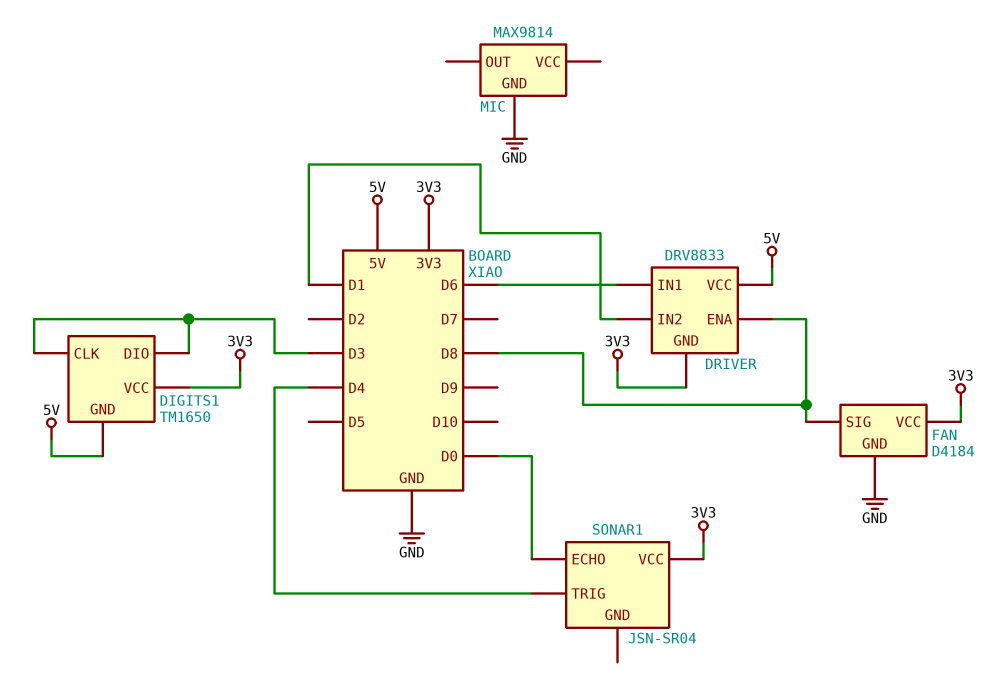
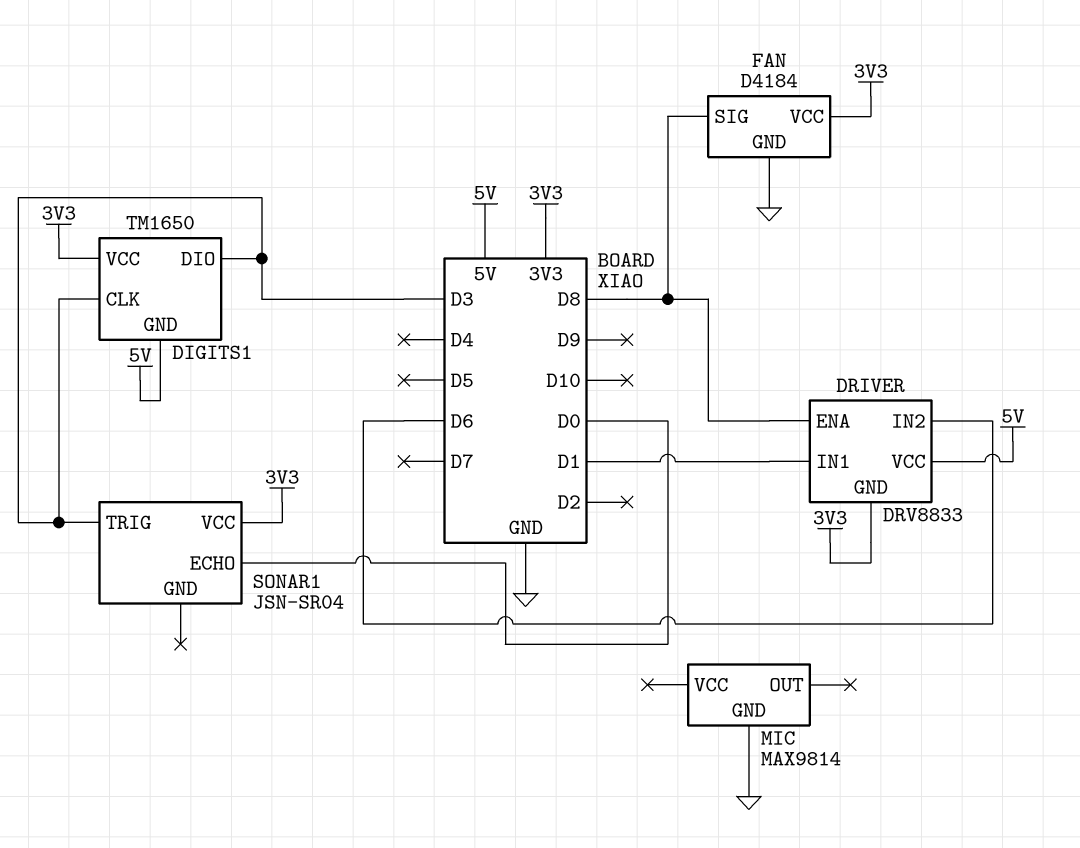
DRIVER pin IN1: D6 -> D1
DRIVER pin IN2: D1 -> D6
SONAR1 pin TRIG: D4 -> D3

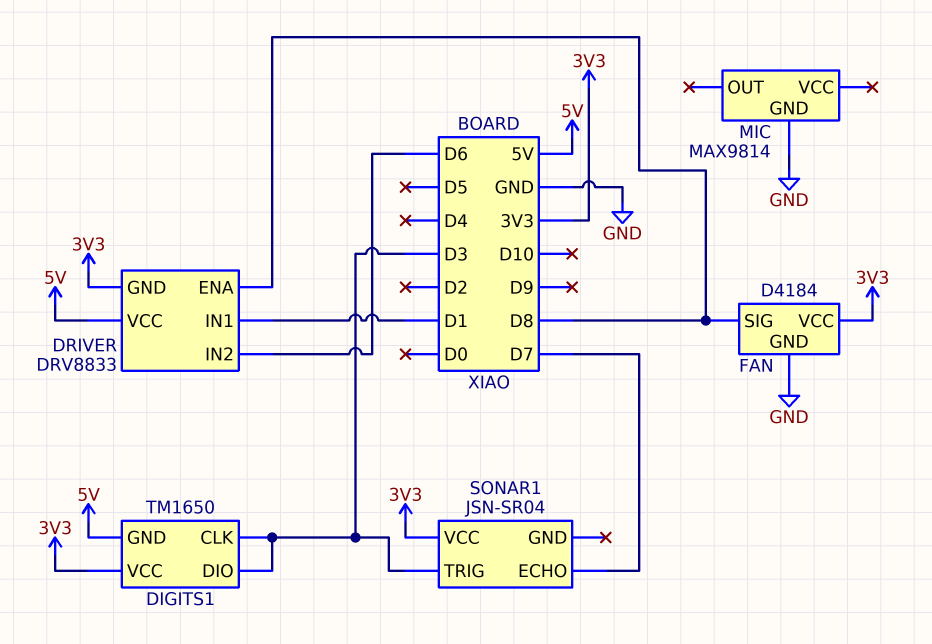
SONAR1 pin ECHO: D0 -> D7

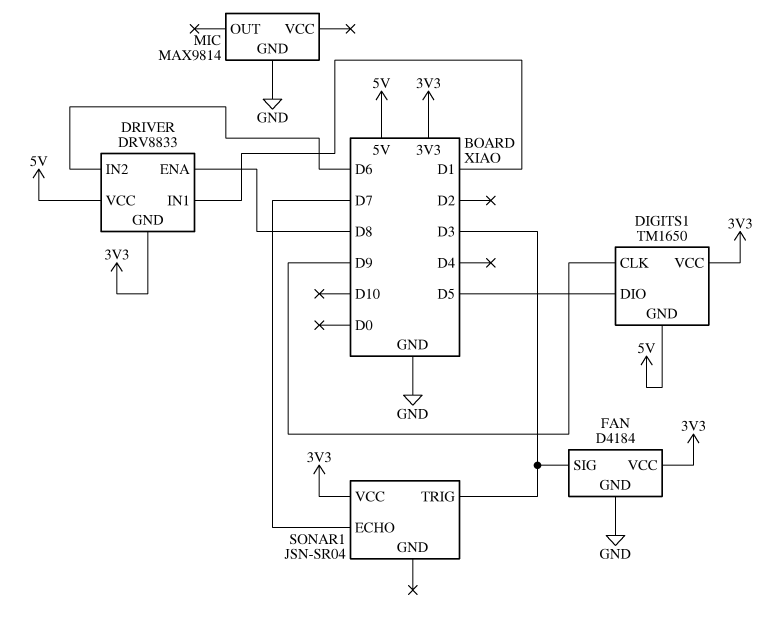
DIGITS1 pin CLK: D3 -> D9
DIGITS1 pin DIO: D3 -> D5
FAN pin SIG: D8 -> D3

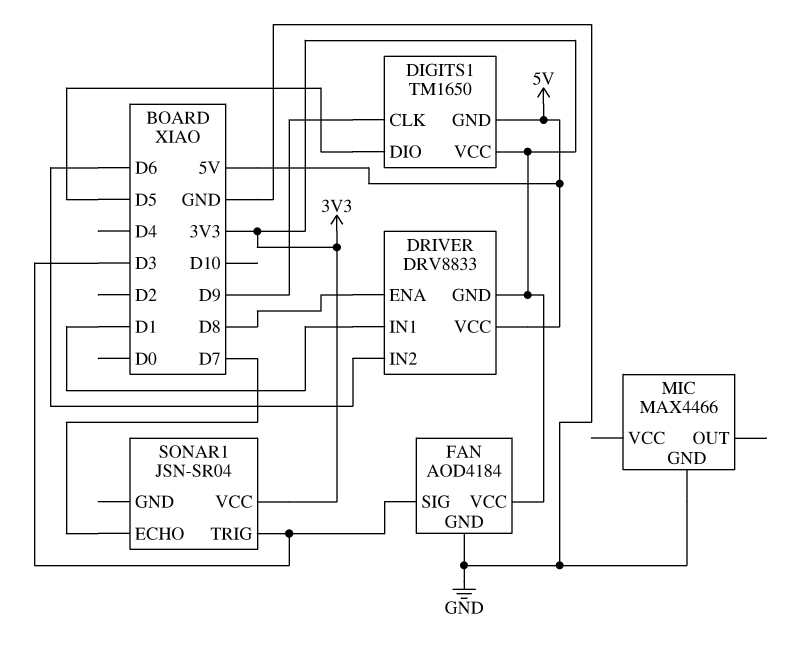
FAN: D4184 -> AOD4184
MIC: MAX9814 -> MAX4466

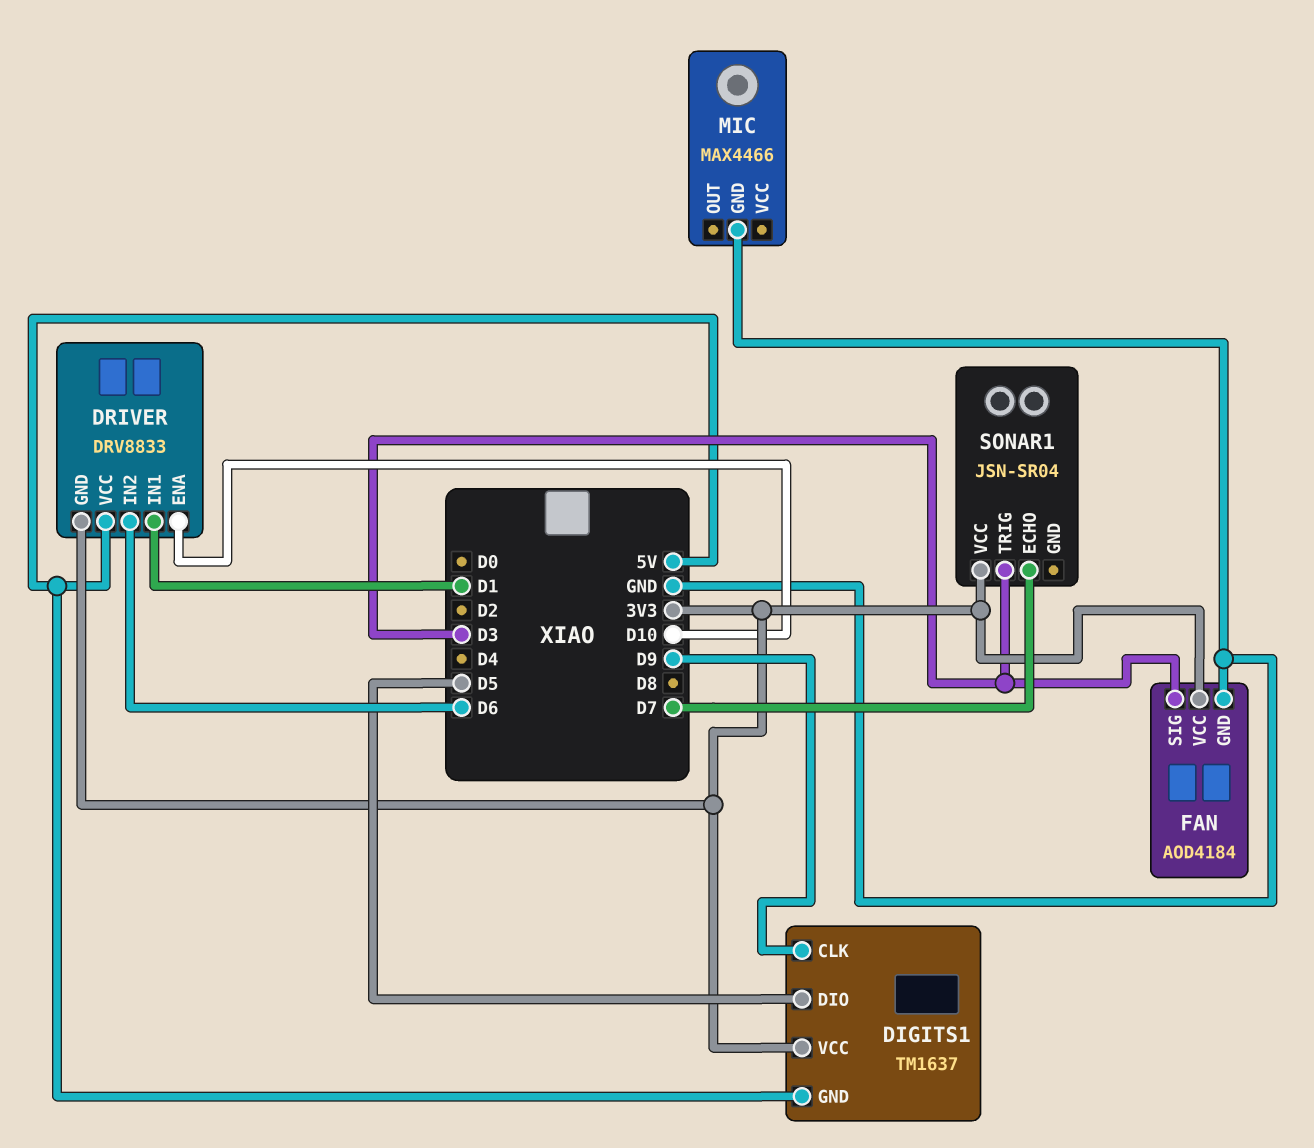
DIGITS1: TM1650 -> TM1637
DRIVER pin ENA: D8 -> D10

